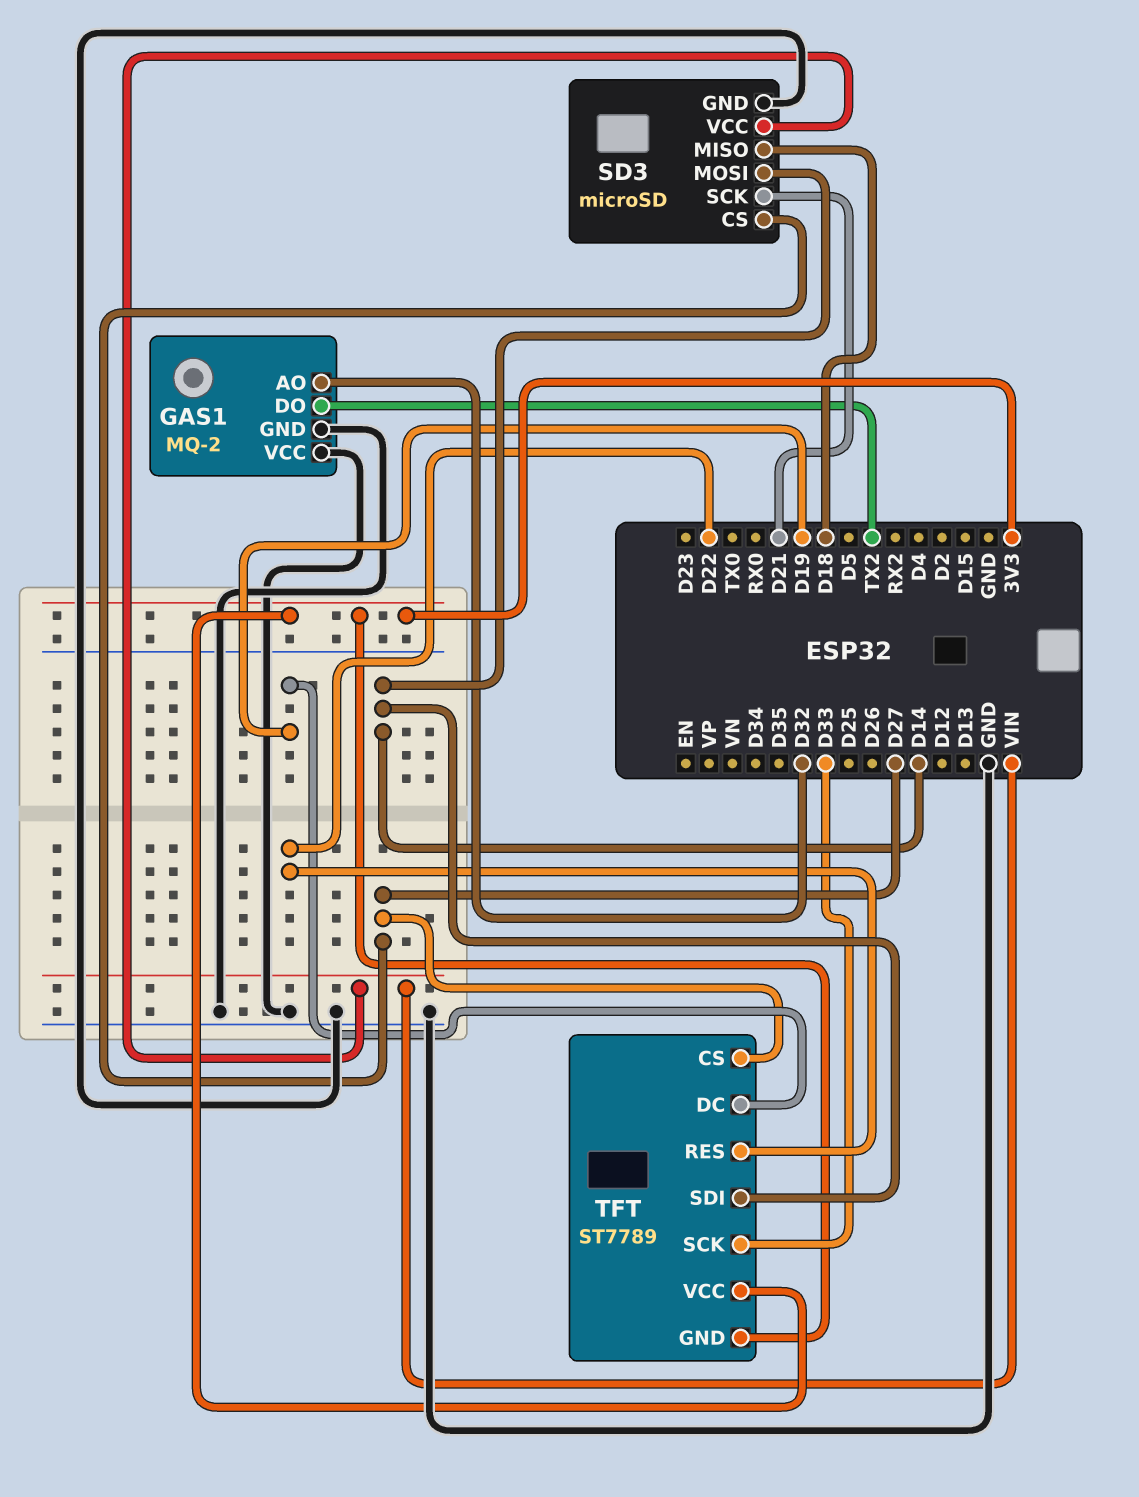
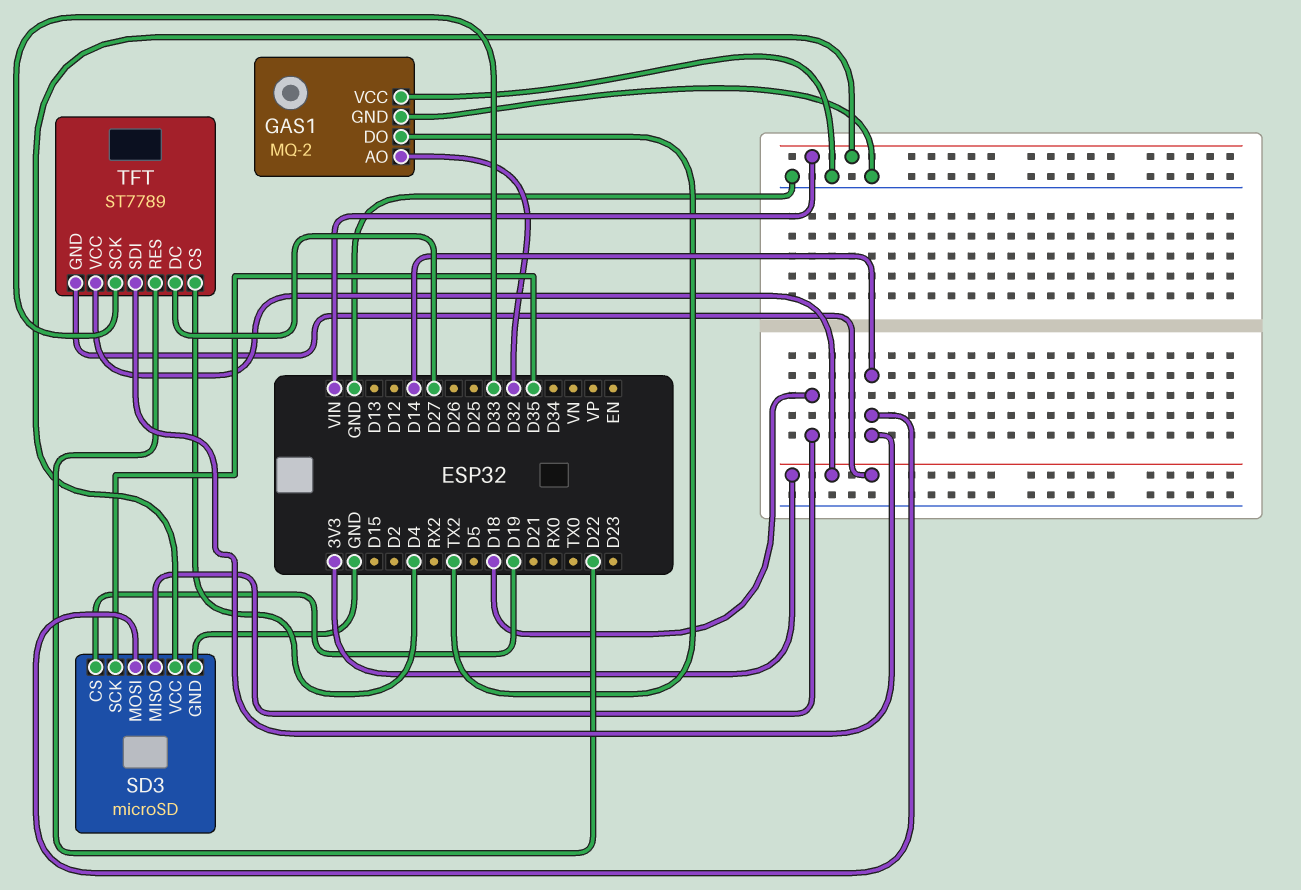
SD3 pin CS: D27 -> D19
SD3 pin SCK: D21 -> D35
TFT pin CS: D27 -> D4
TFT pin DC: D19 -> D27

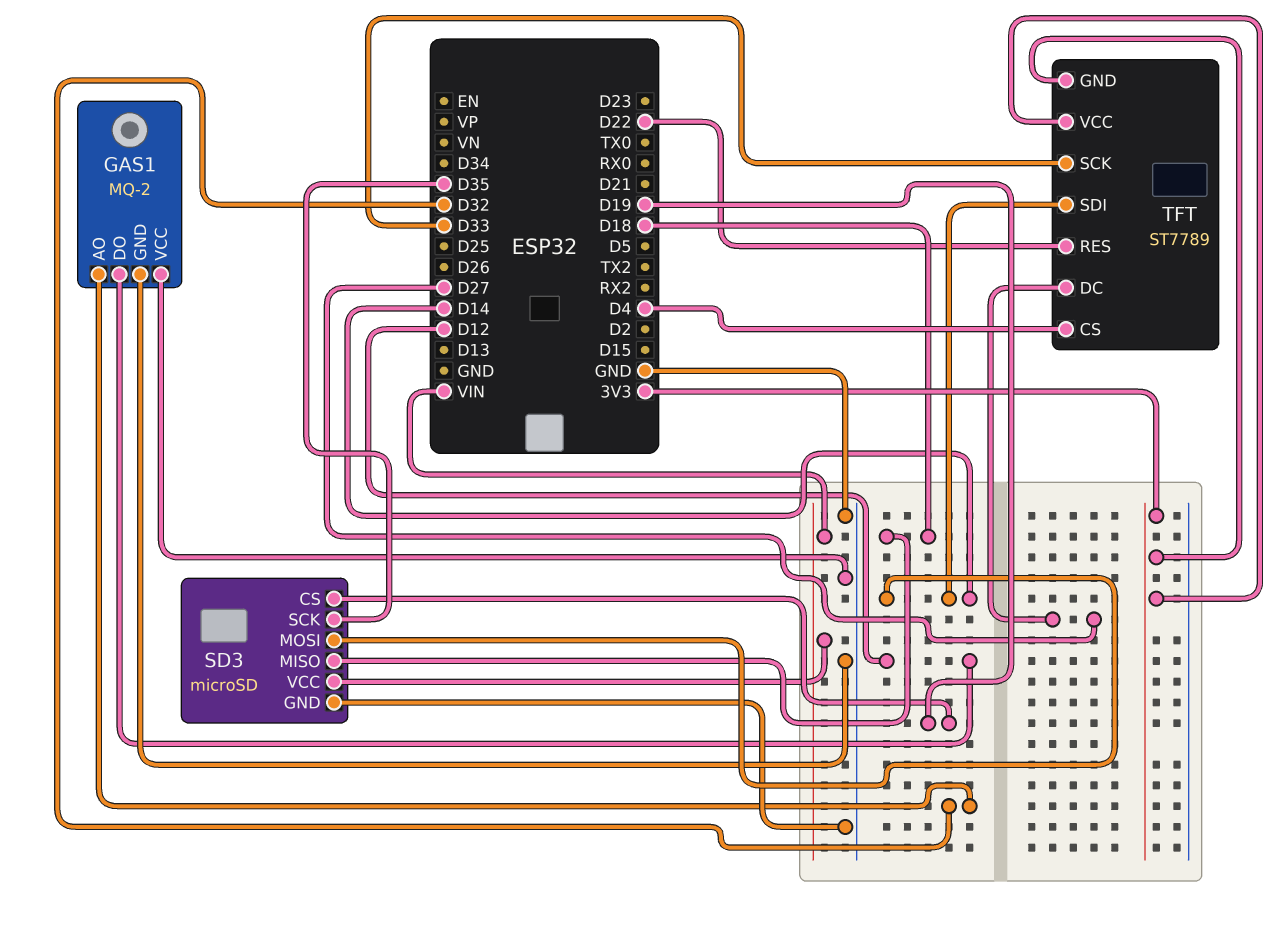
GAS1 pin DO: TX2 -> D12

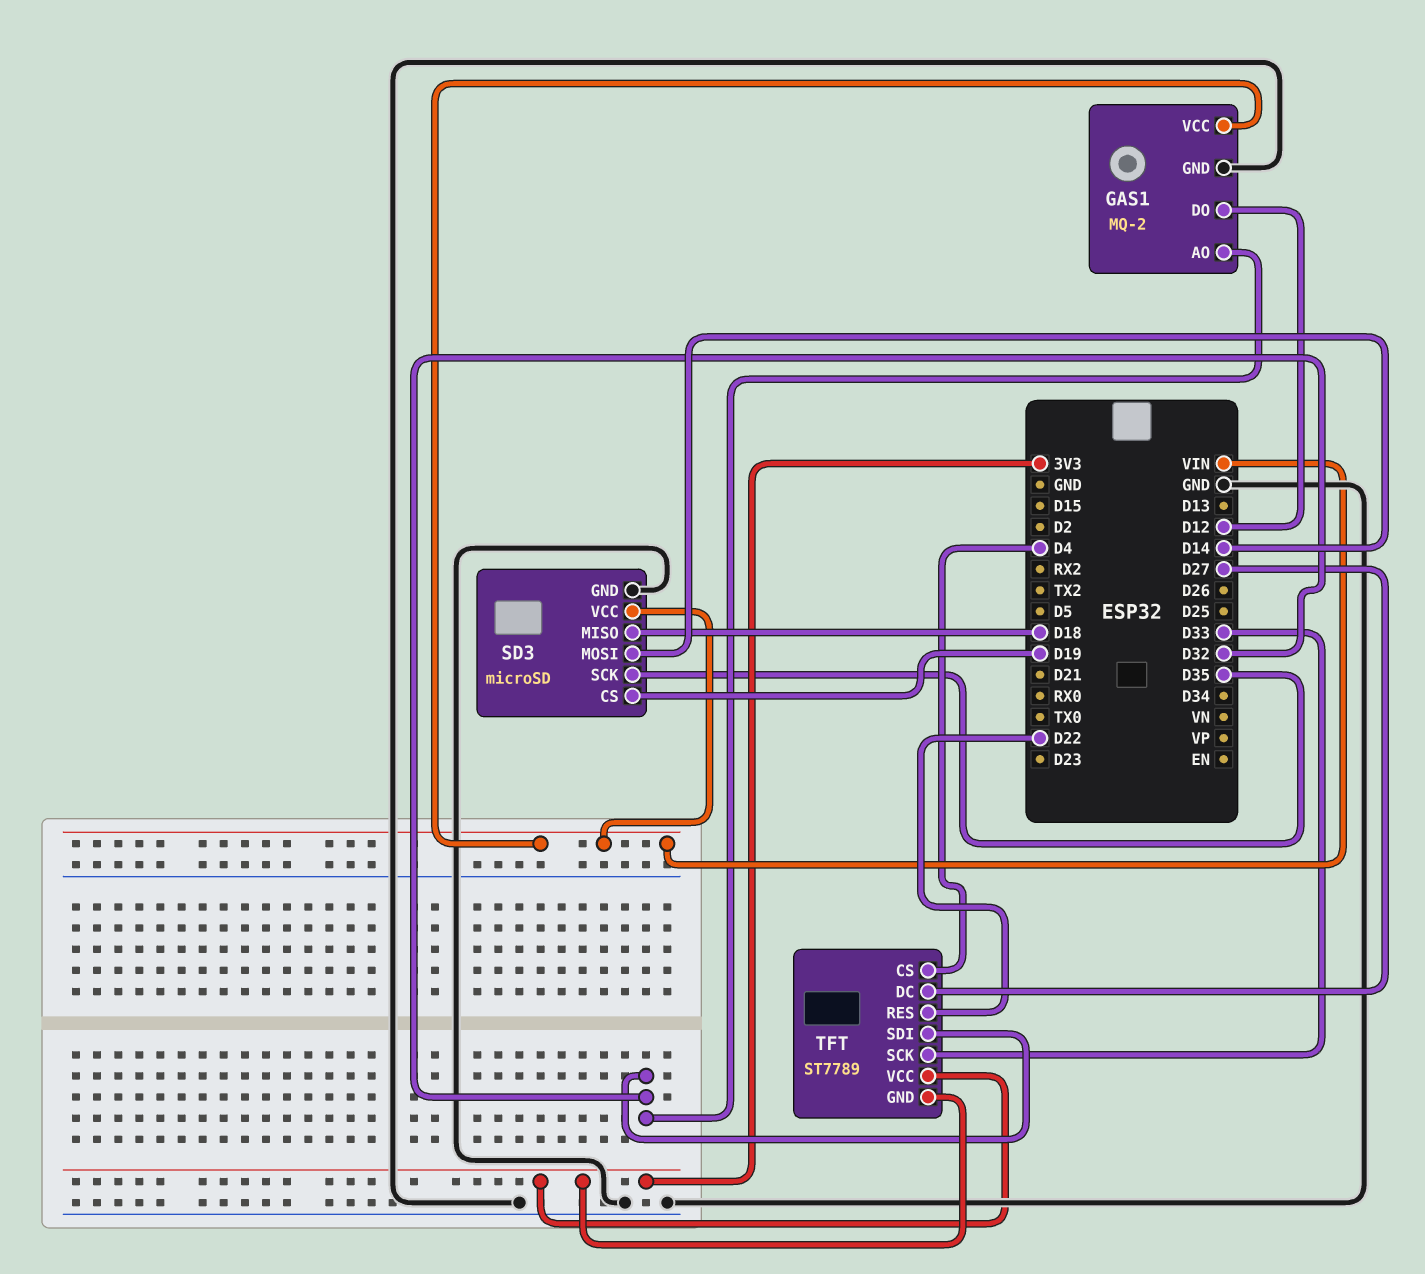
GAS1 pin VCC: GND -> VIN
TFT pin SDI: D14 -> D32

